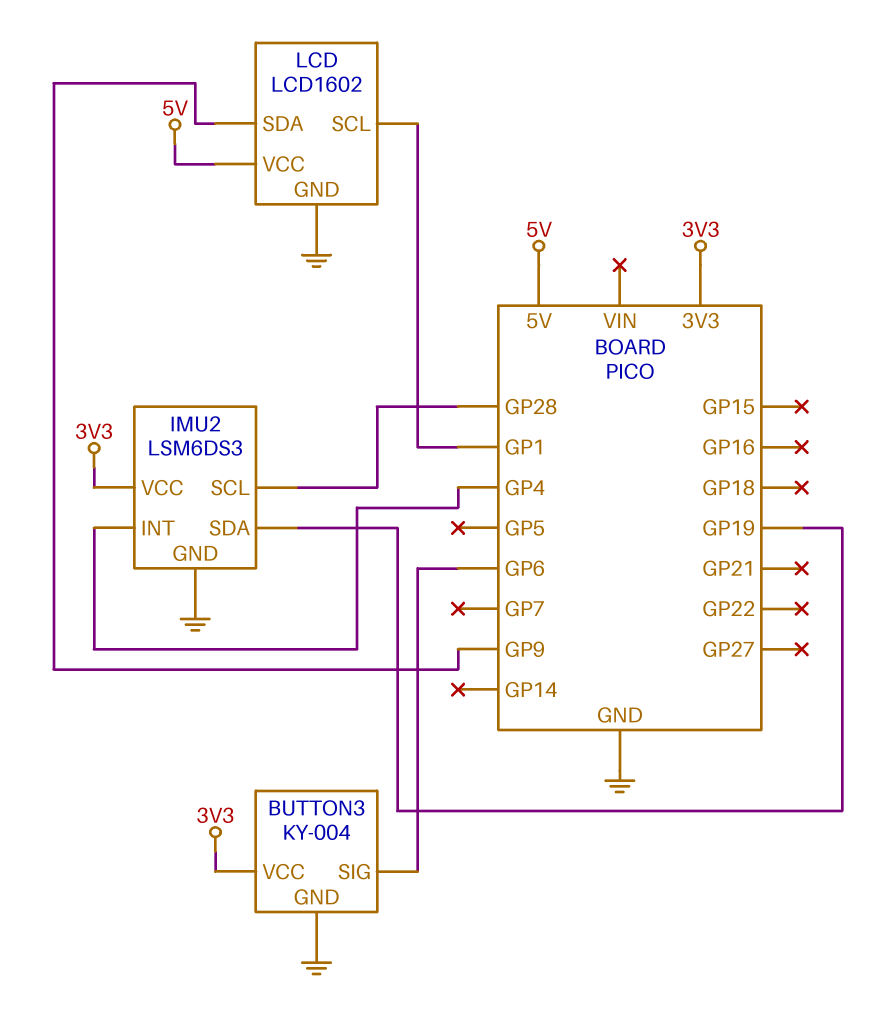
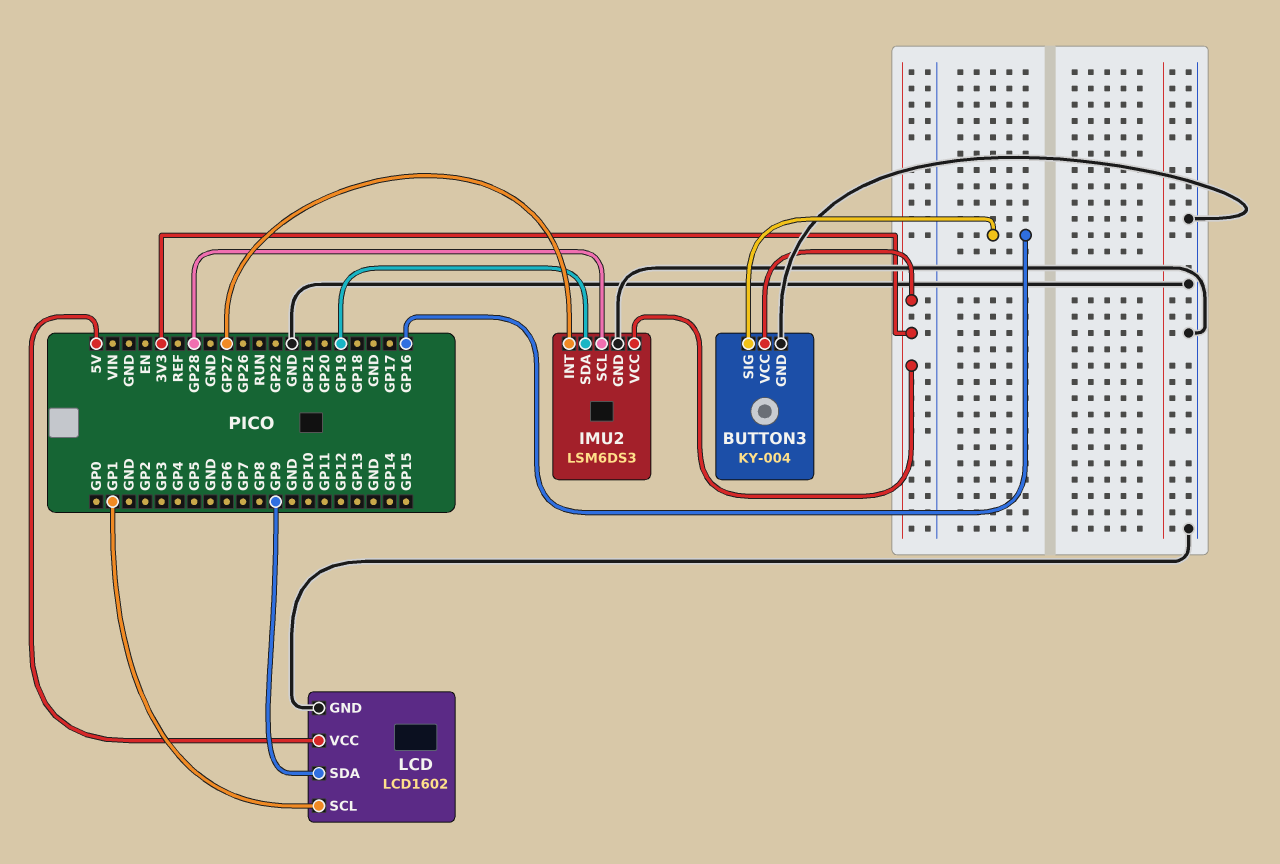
BUTTON3 pin SIG: GP6 -> GP16
IMU2 pin INT: GP4 -> GP27

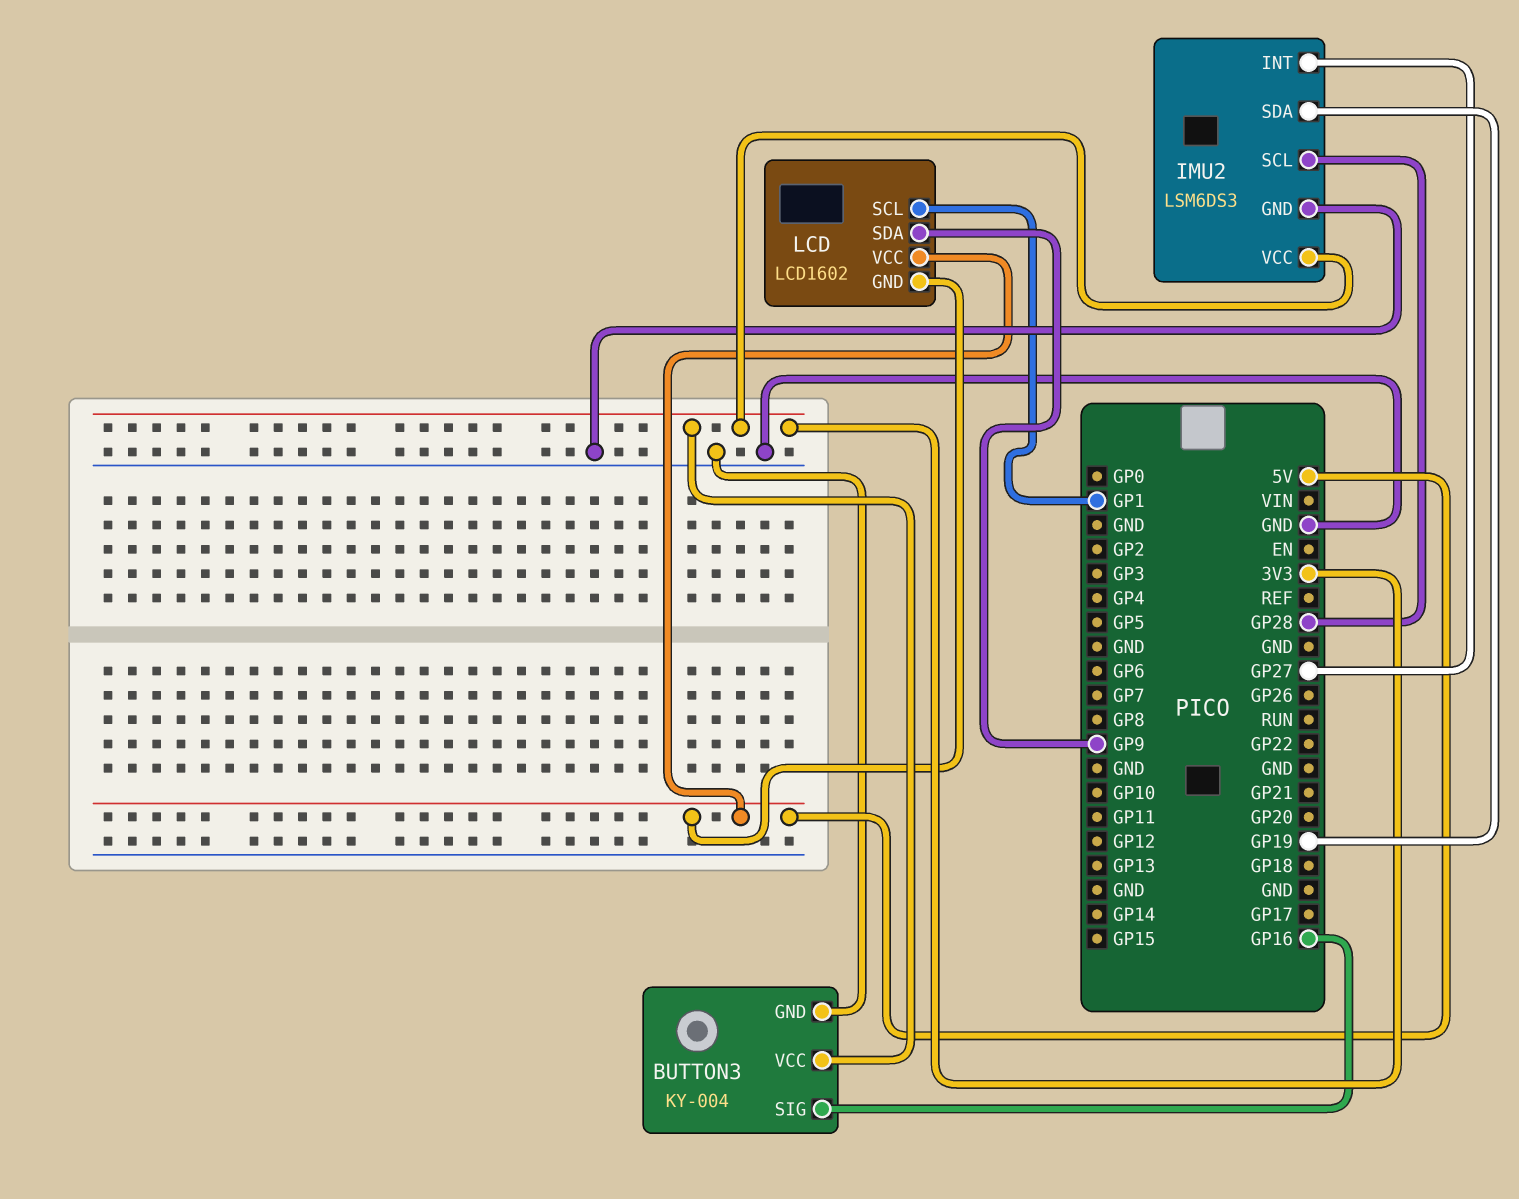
LCD pin GND: GND -> 5V

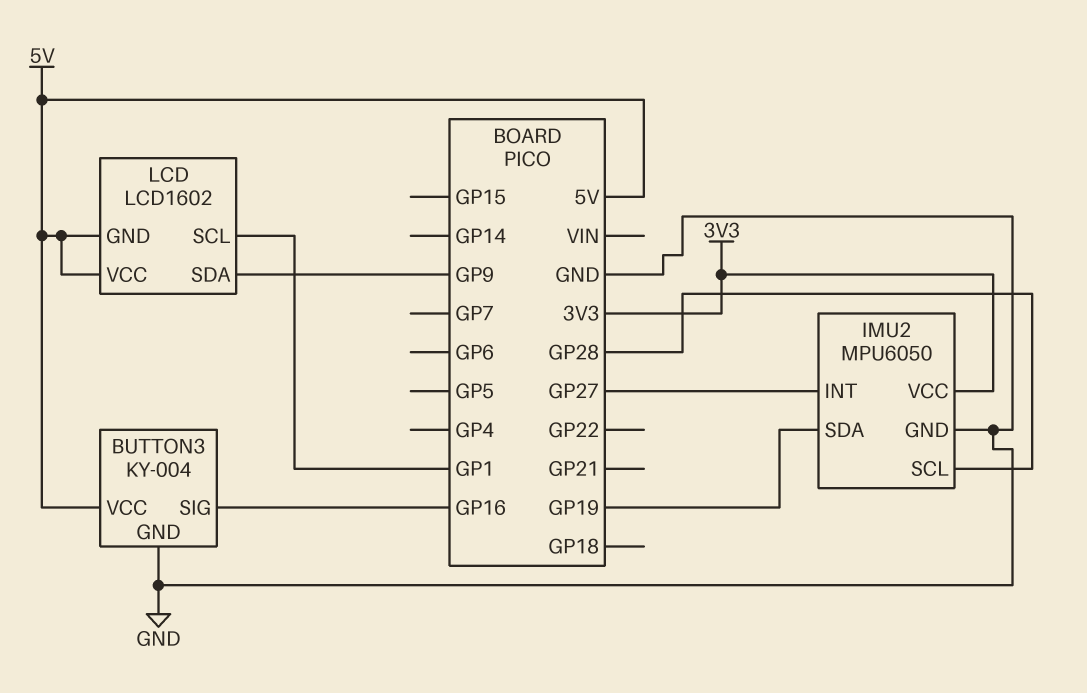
BUTTON3 pin VCC: 3V3 -> 5V
IMU2: LSM6DS3 -> MPU6050

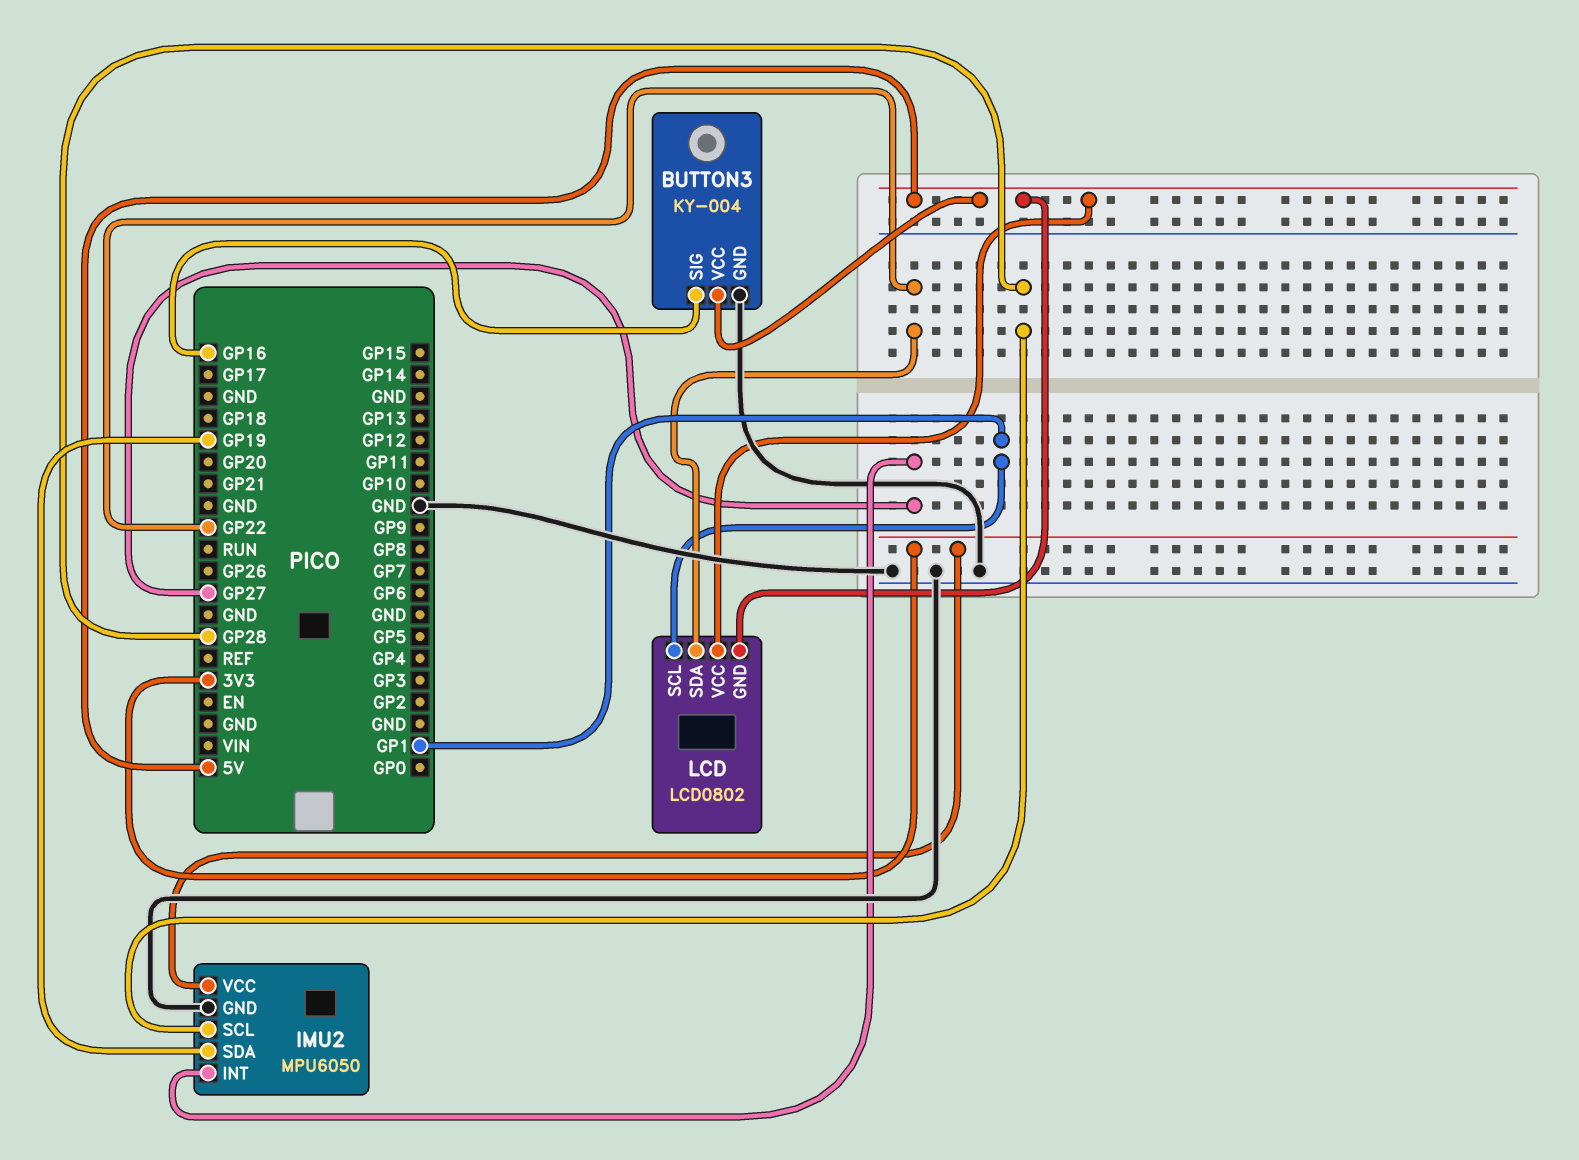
LCD: LCD1602 -> LCD0802
LCD pin SDA: GP9 -> GP22

